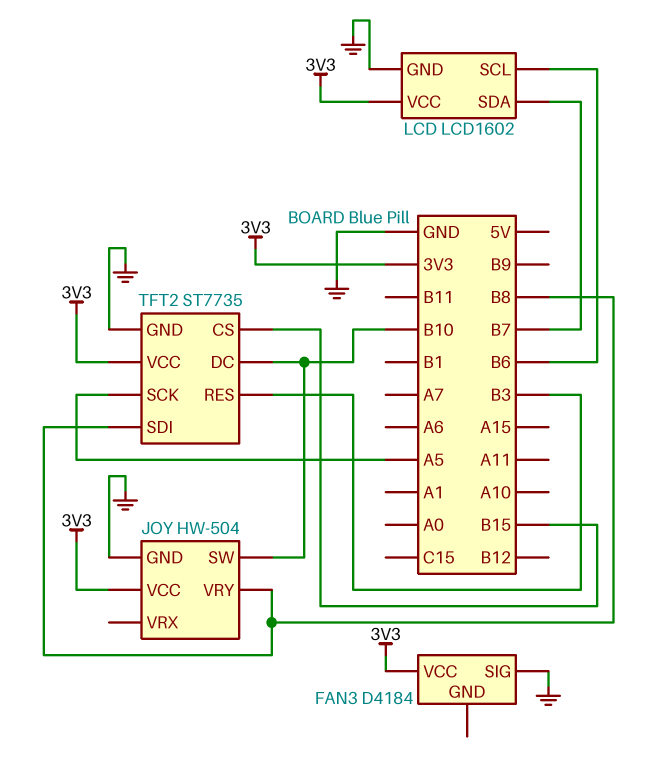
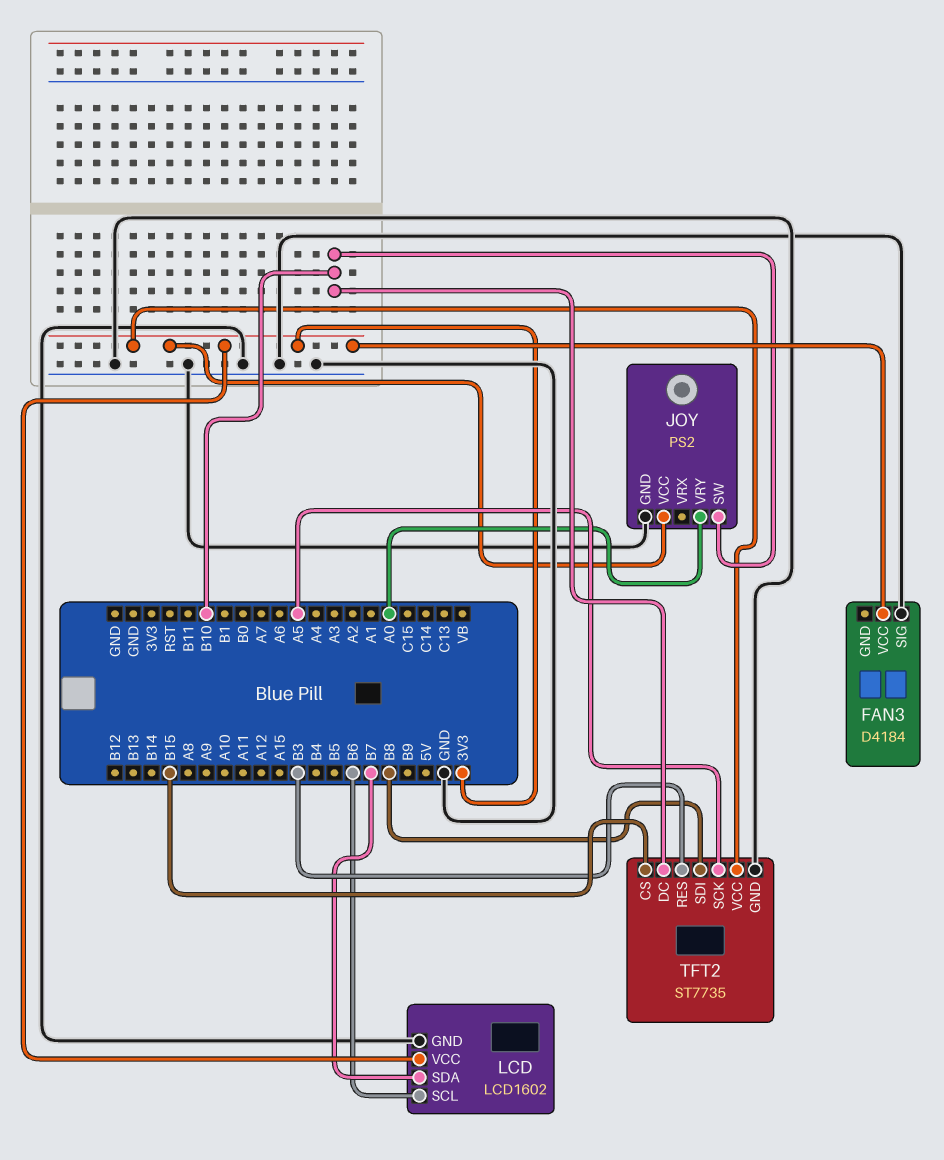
JOY: HW-504 -> PS2
JOY pin VRY: B8 -> A0

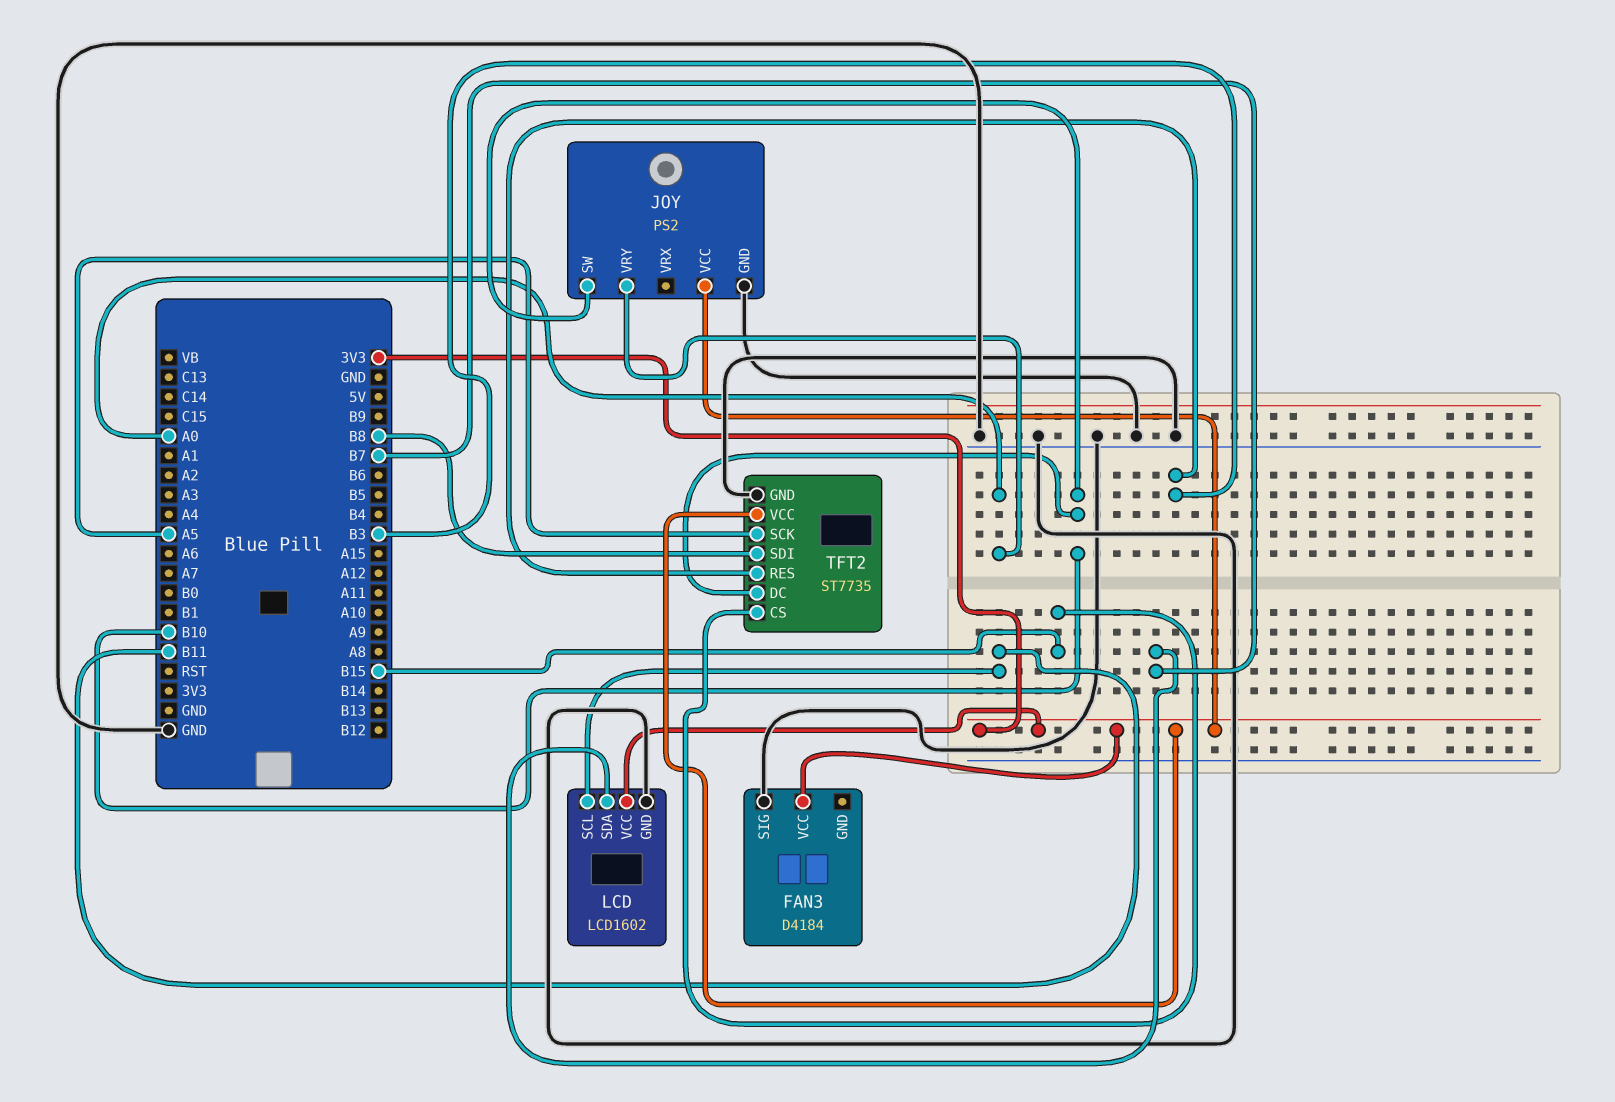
LCD pin SCL: B6 -> B11

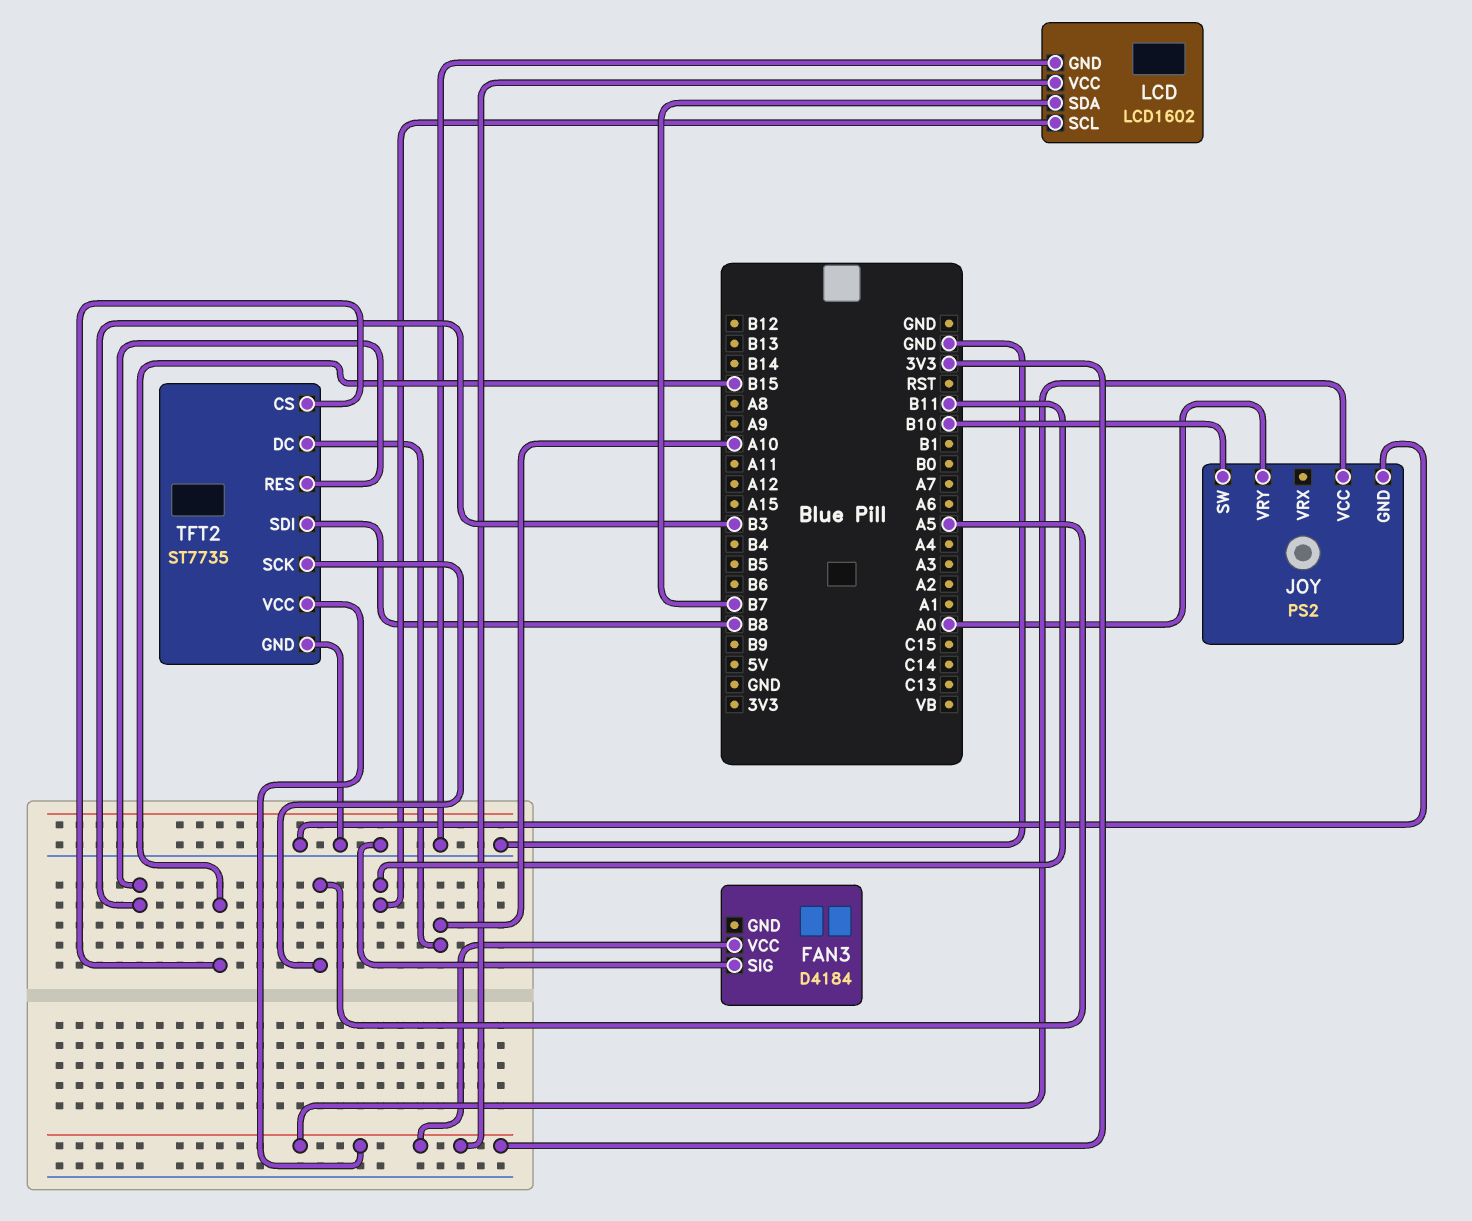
TFT2 pin DC: B10 -> A10

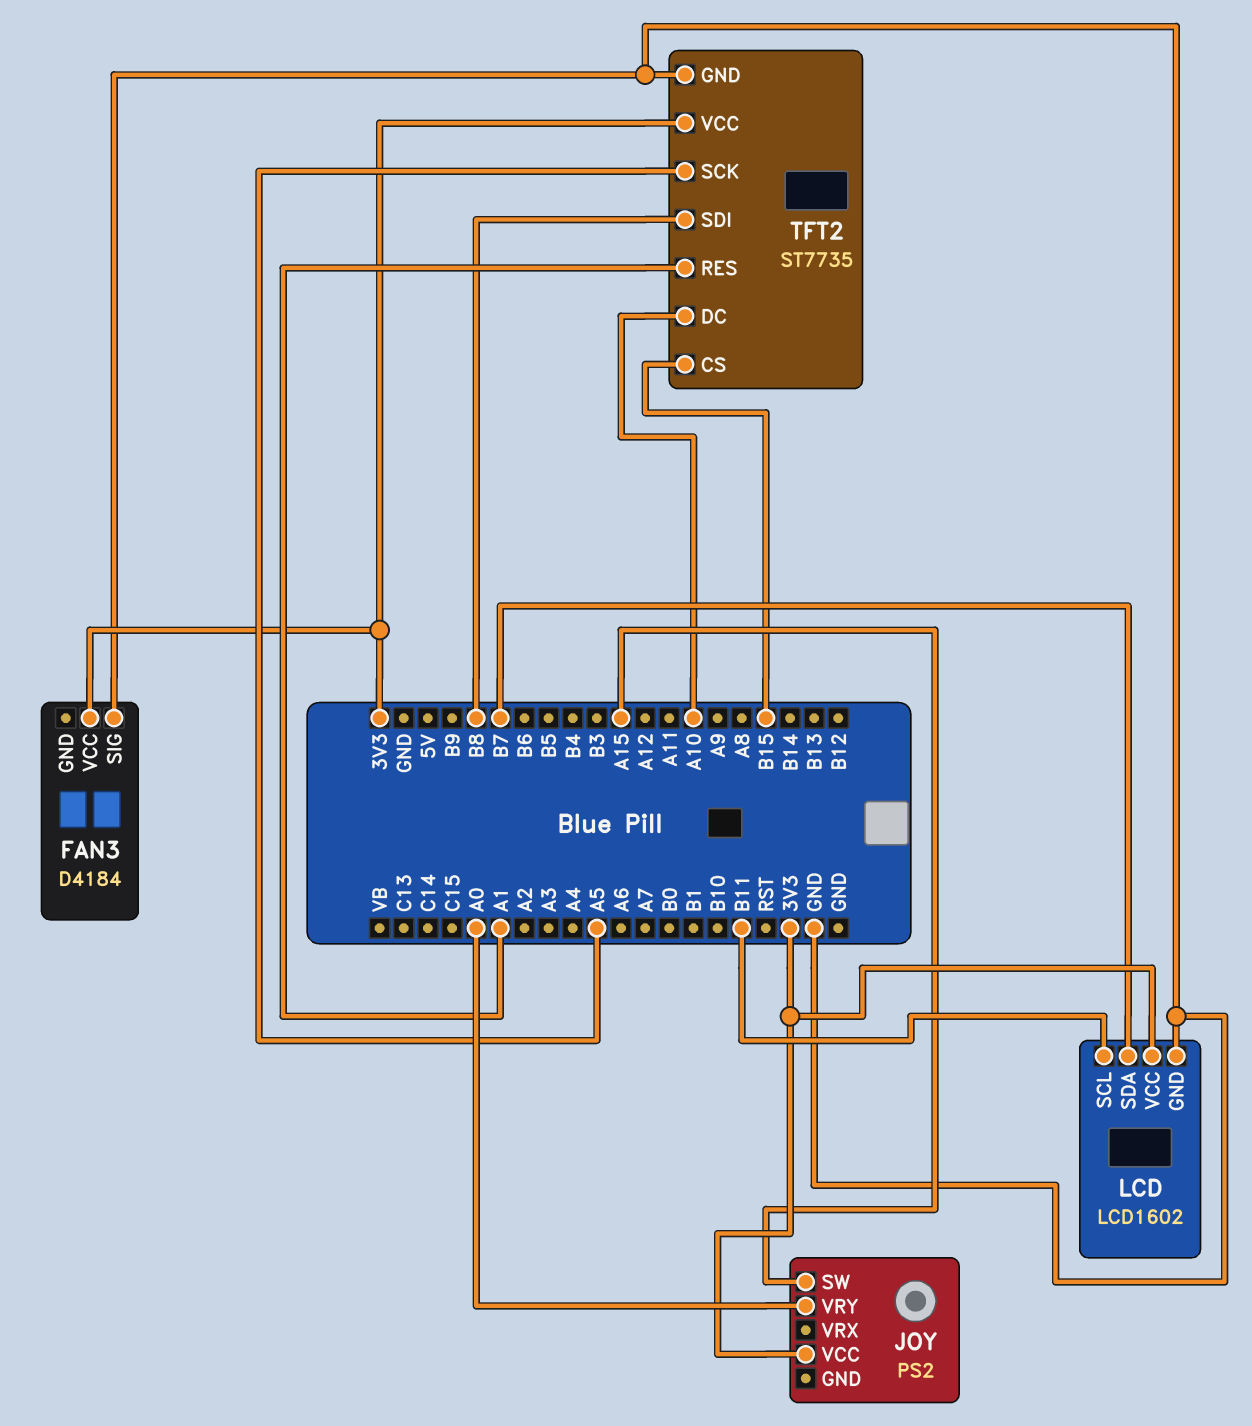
JOY pin GND: GND -> none
JOY pin SW: B10 -> A15
TFT2 pin RES: B3 -> A1

